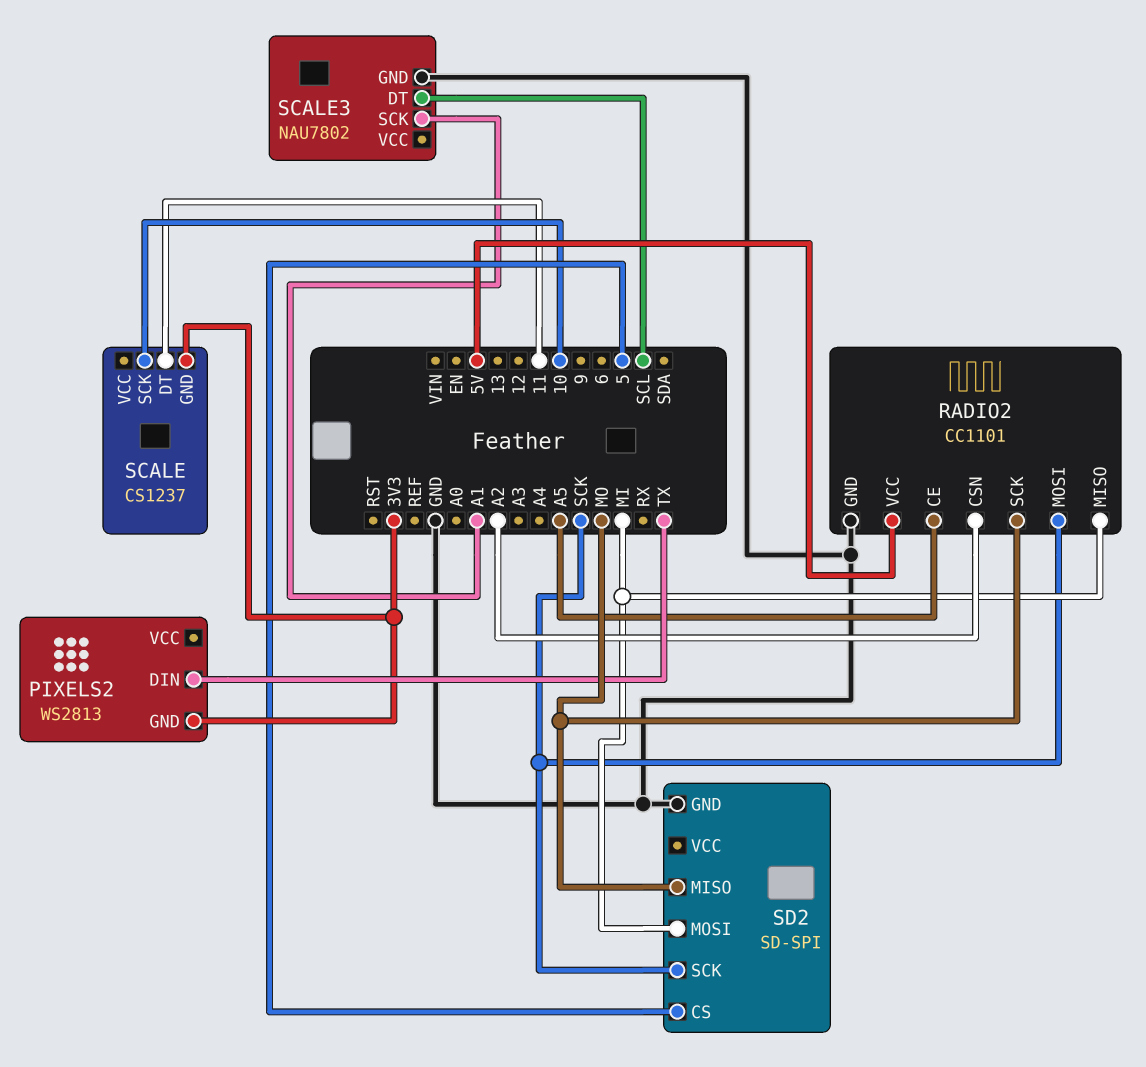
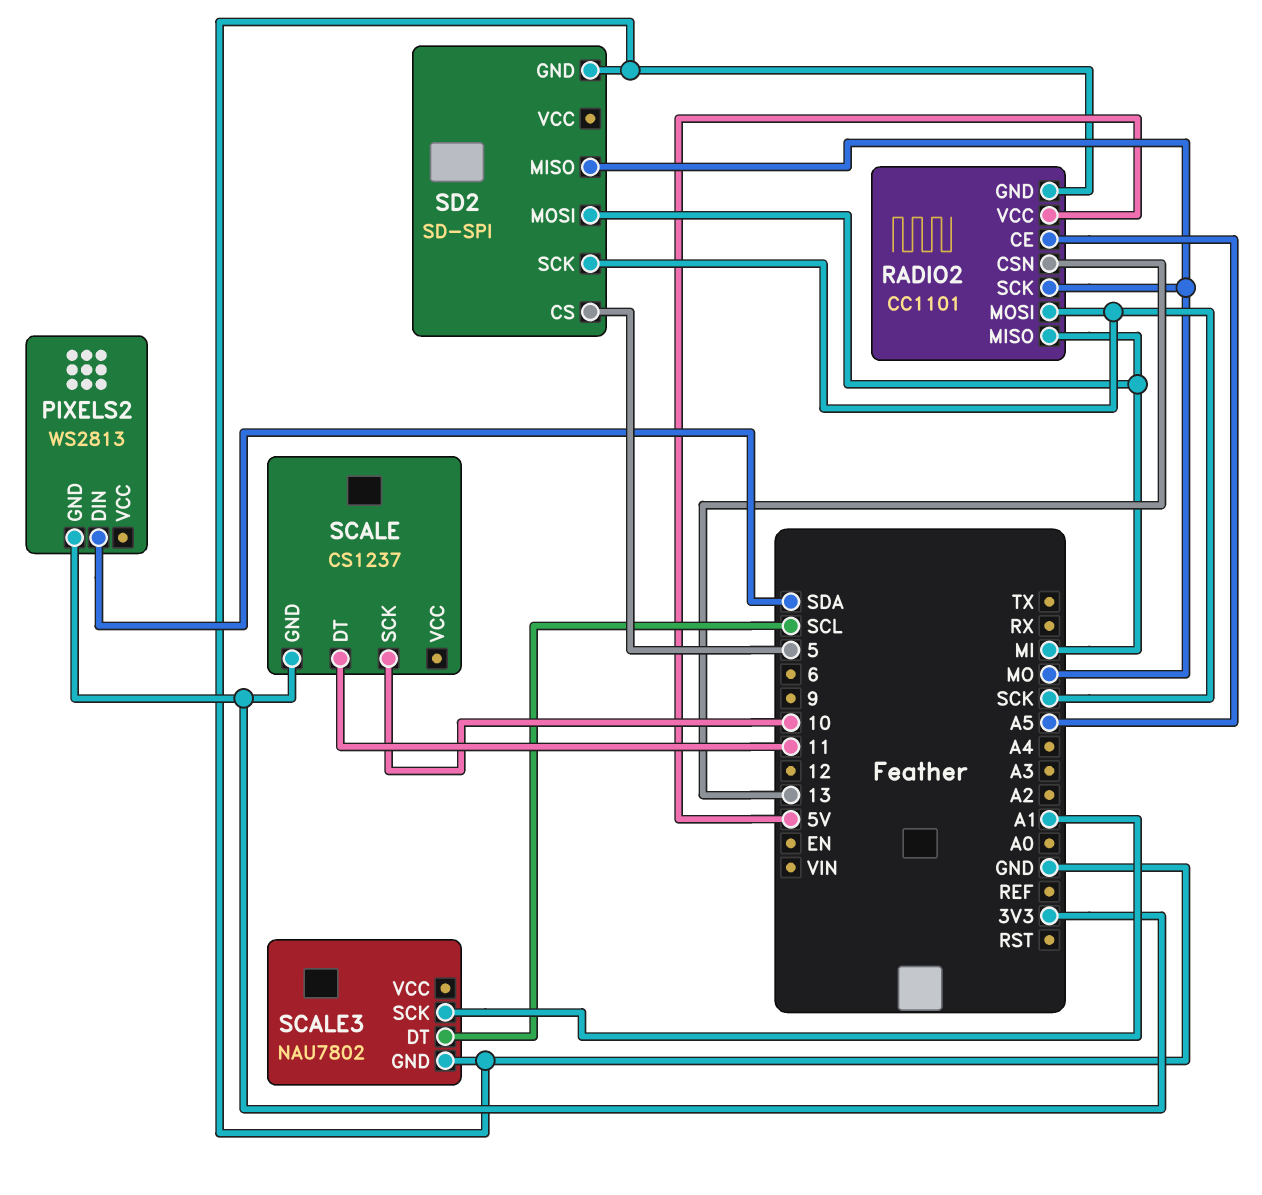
PIXELS2 pin DIN: TX -> SDA
RADIO2 pin CSN: A2 -> 13

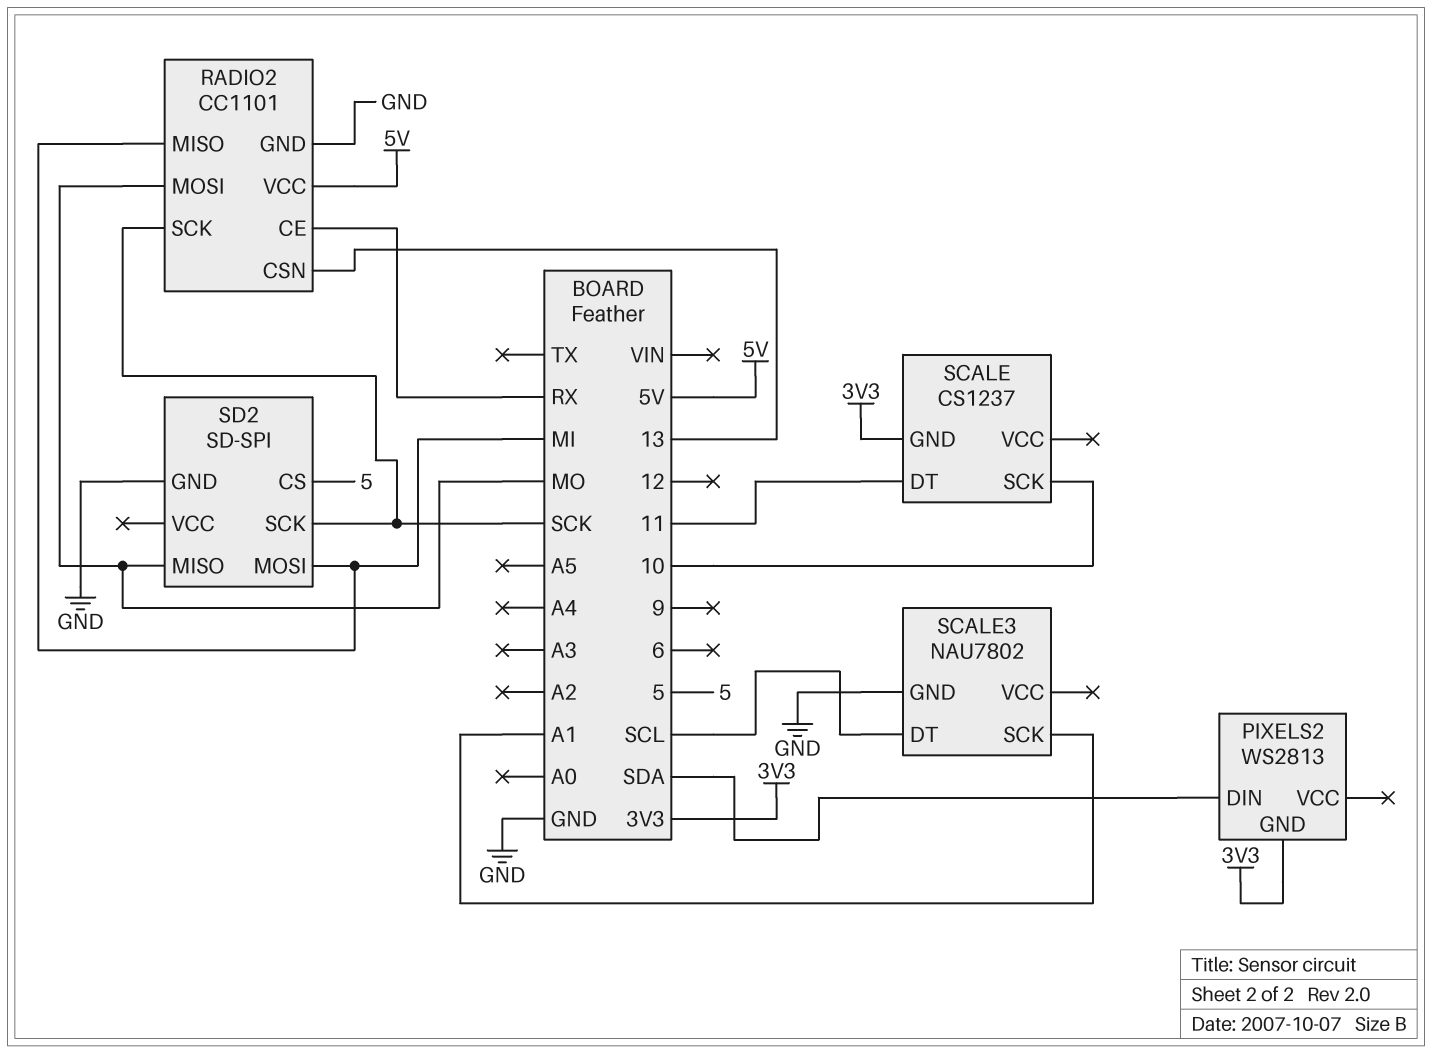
RADIO2 pin CE: A5 -> RX
RADIO2 pin MOSI: SCK -> MO
RADIO2 pin SCK: MO -> SCK

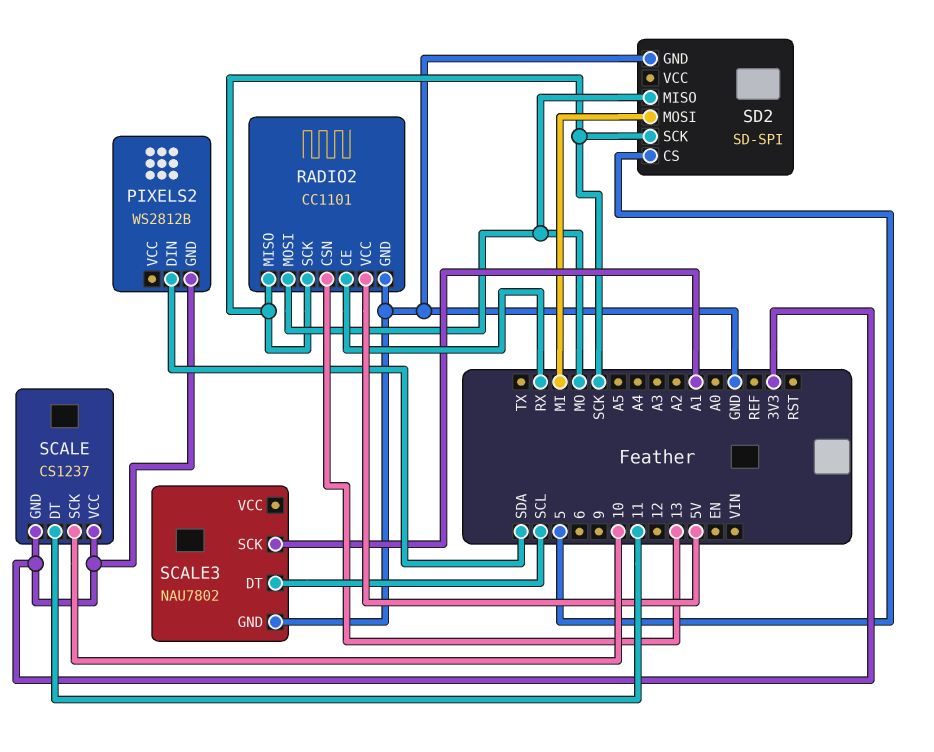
PIXELS2: WS2813 -> WS2812B
RADIO2 pin MISO: MI -> SCK
SCALE pin VCC: none -> 3V3

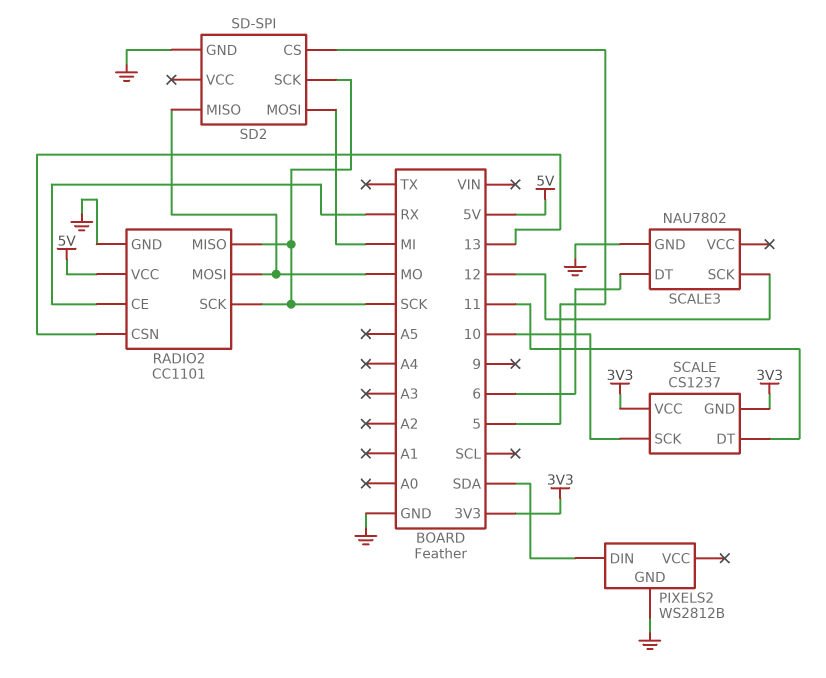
PIXELS2 pin GND: 3V3 -> GND
SCALE3 pin DT: SCL -> 6
SCALE3 pin SCK: A1 -> 12

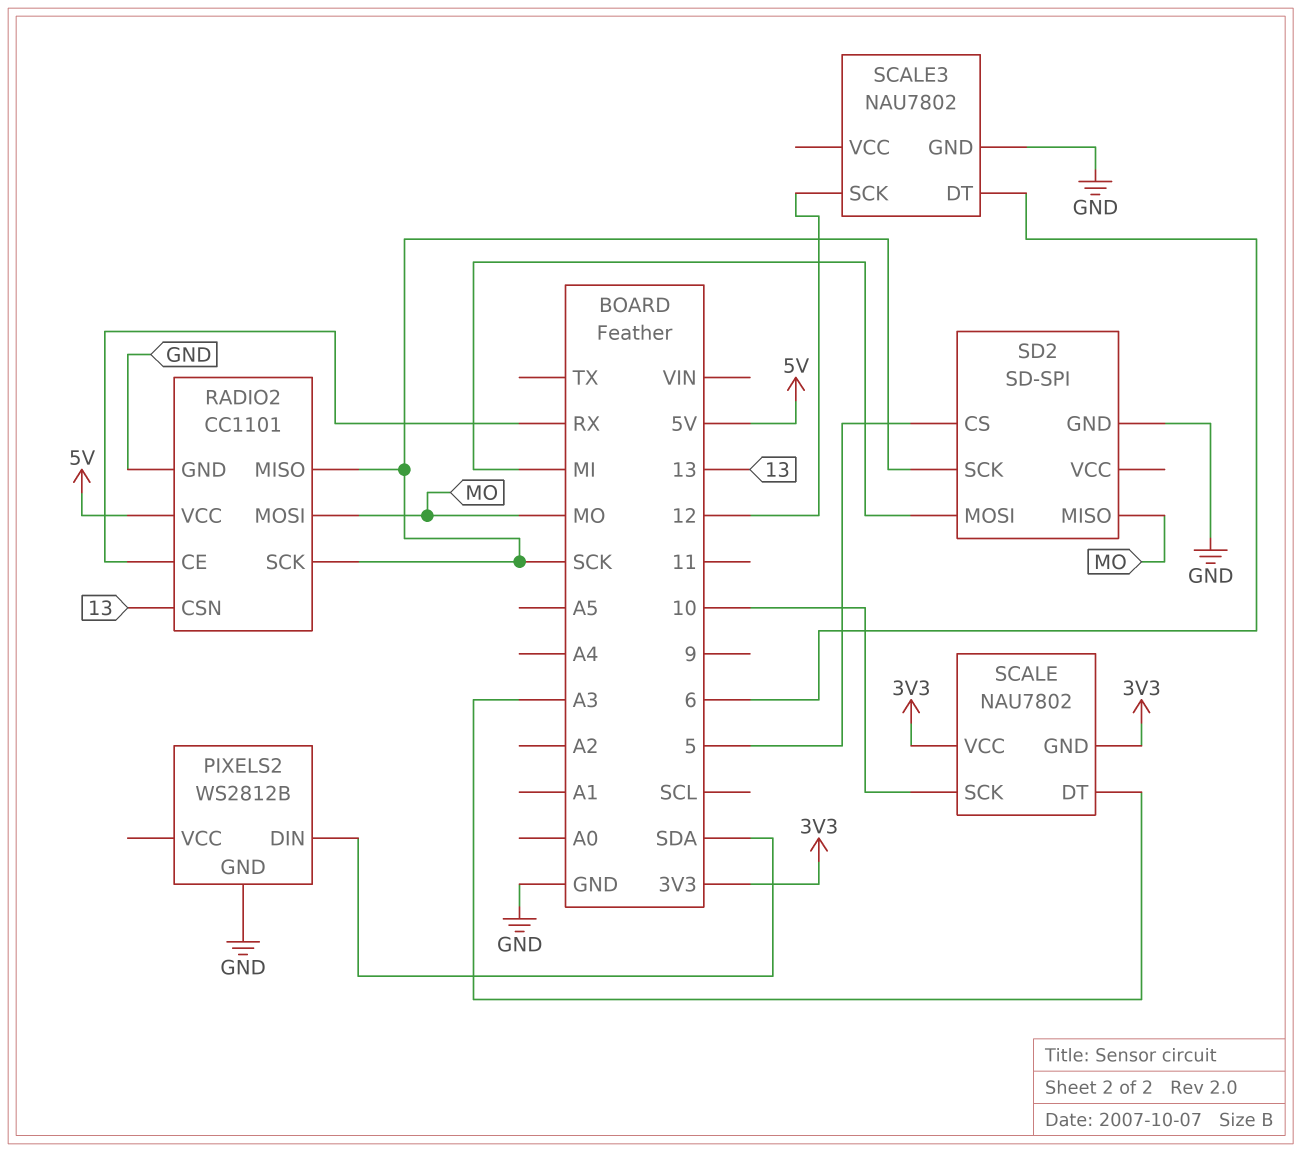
SCALE: CS1237 -> NAU7802
SCALE pin DT: 11 -> A3

